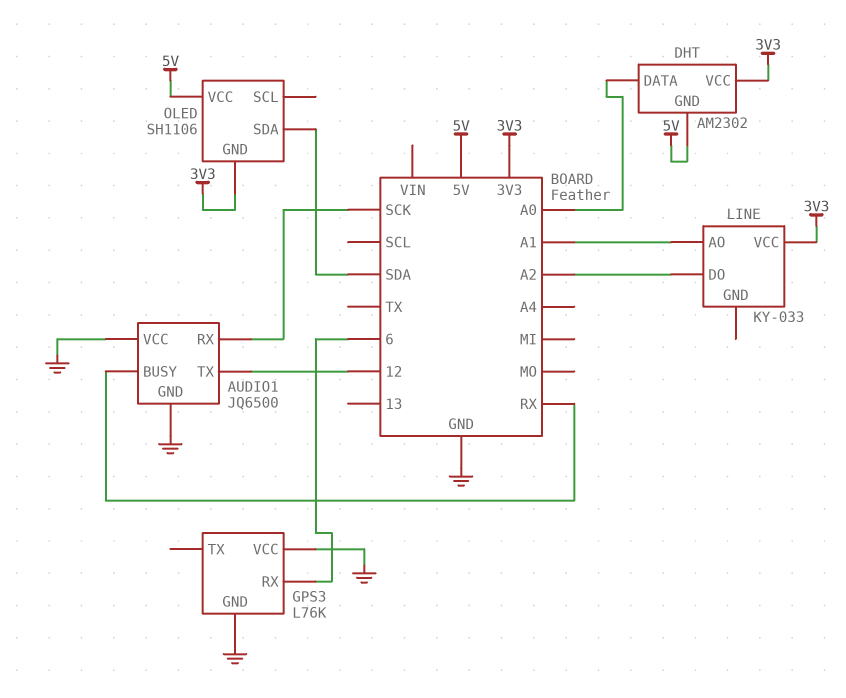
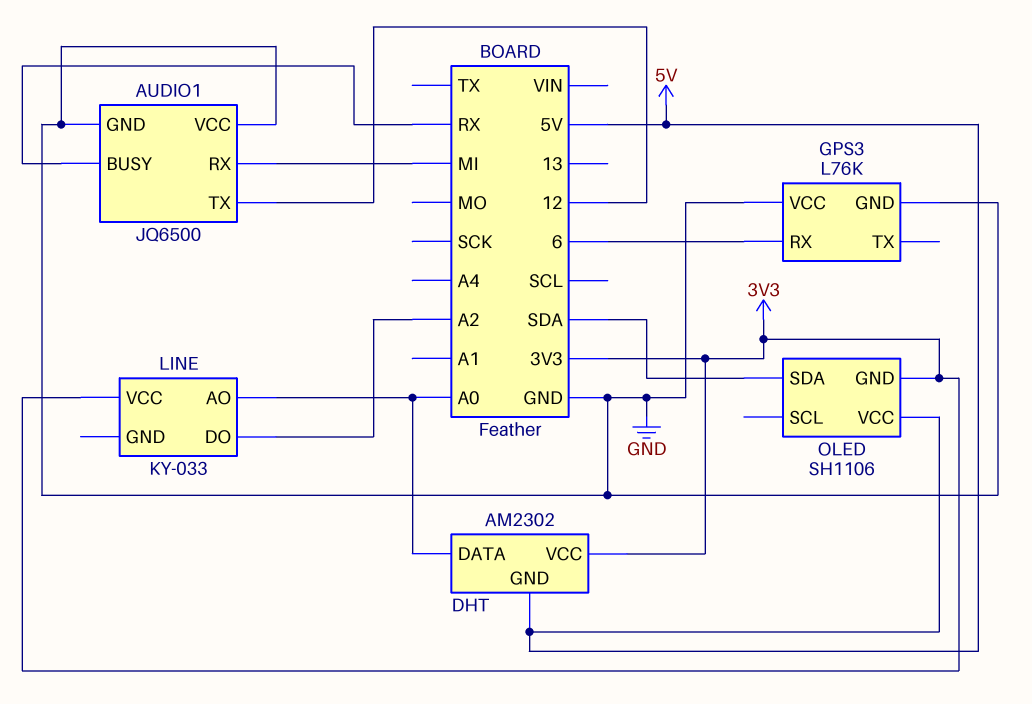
AUDIO1 pin RX: SCK -> MI
LINE pin AO: A1 -> A0

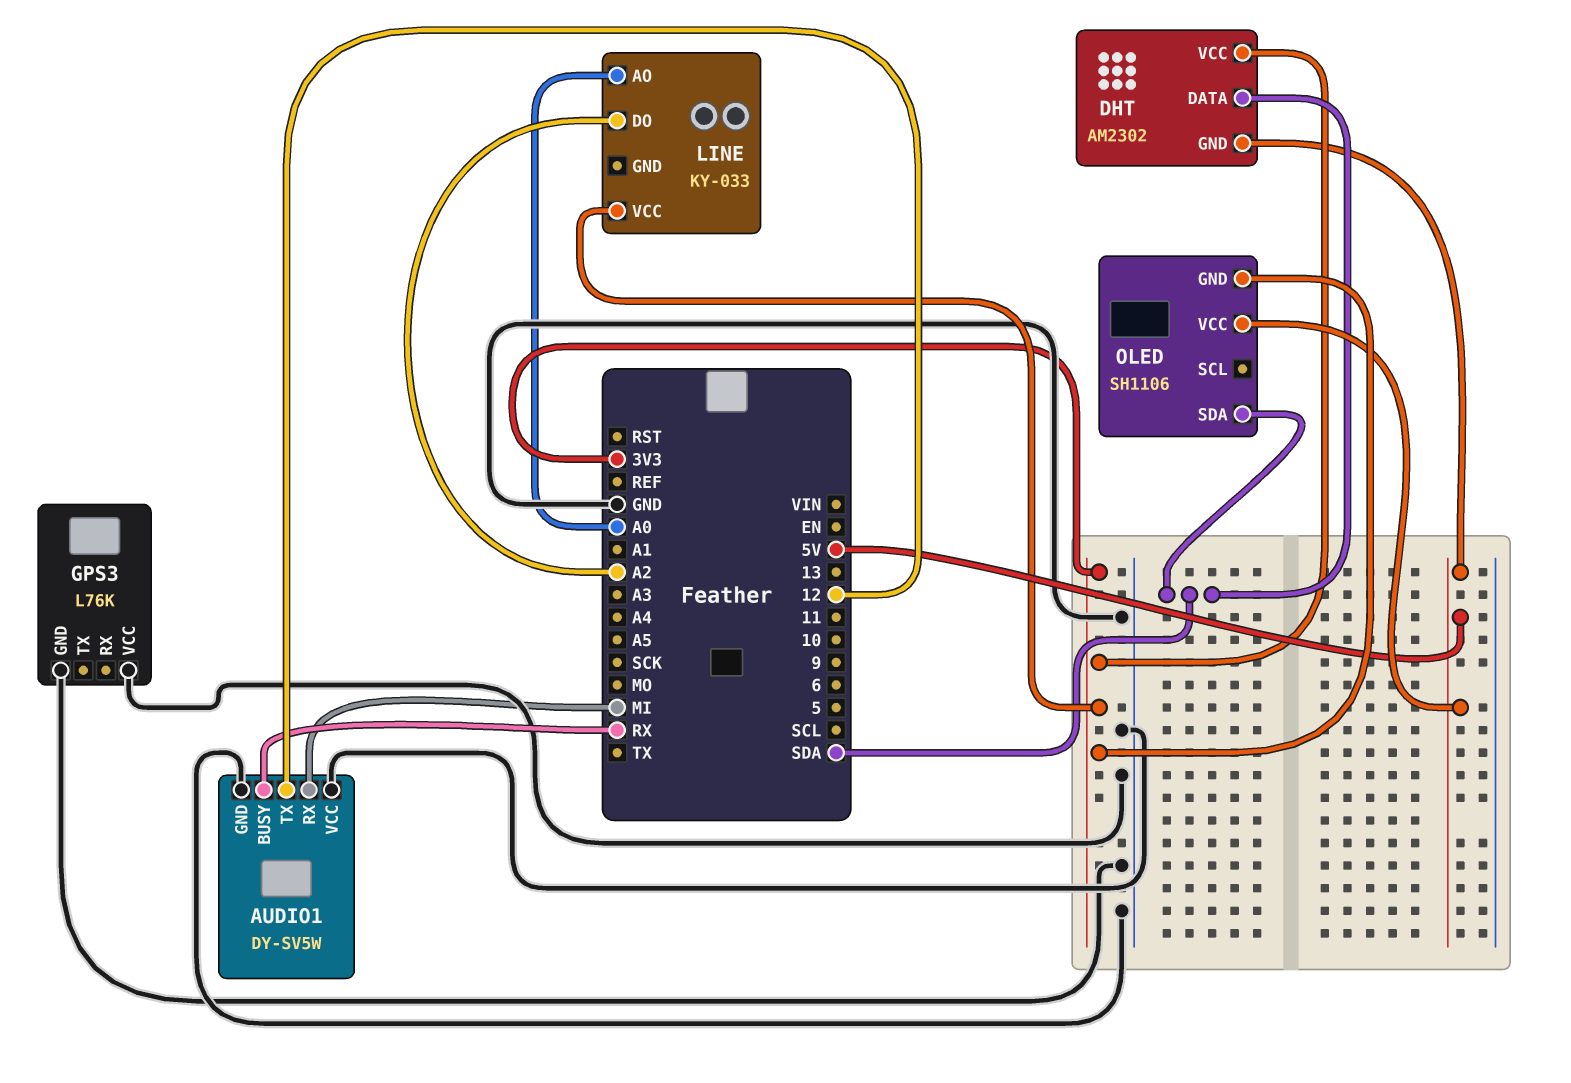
AUDIO1: JQ6500 -> DY-SV5W
DHT pin DATA: A0 -> SDA
GPS3 pin RX: 6 -> none

